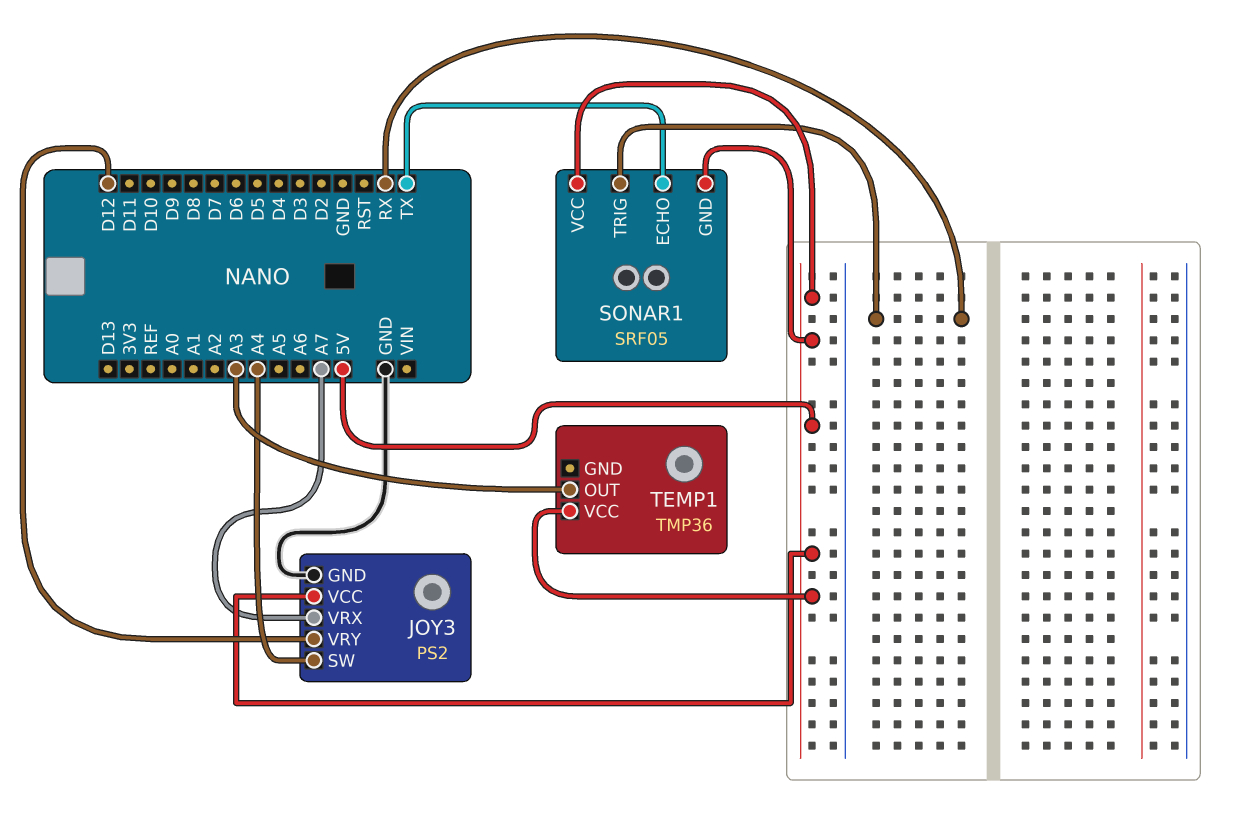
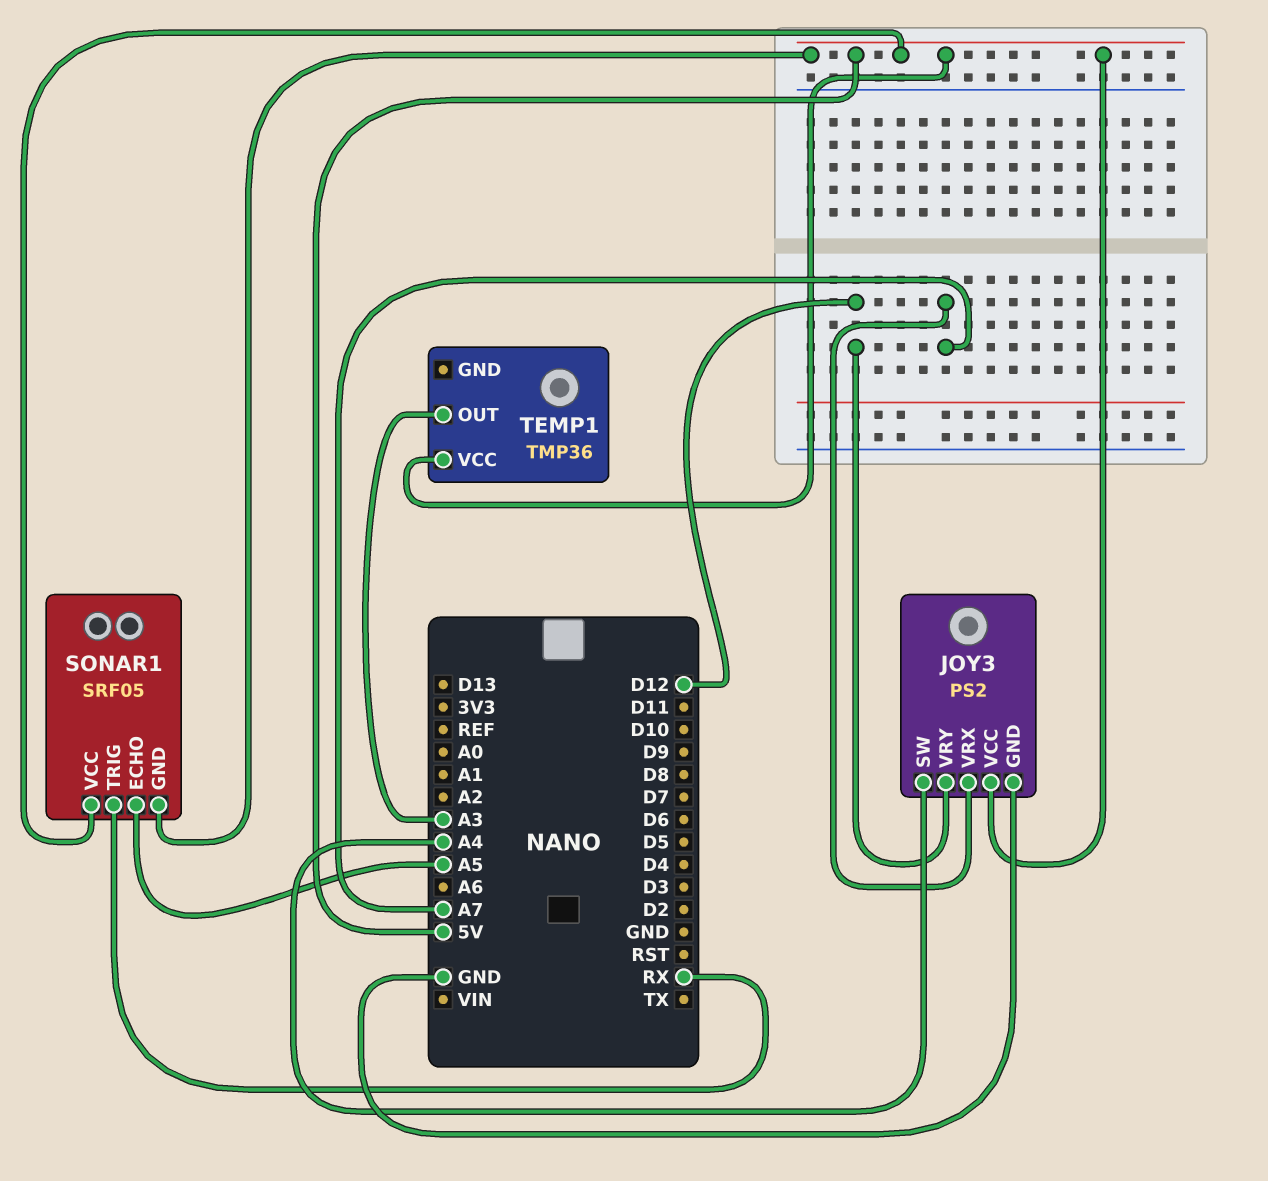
SONAR1 pin ECHO: TX -> A5

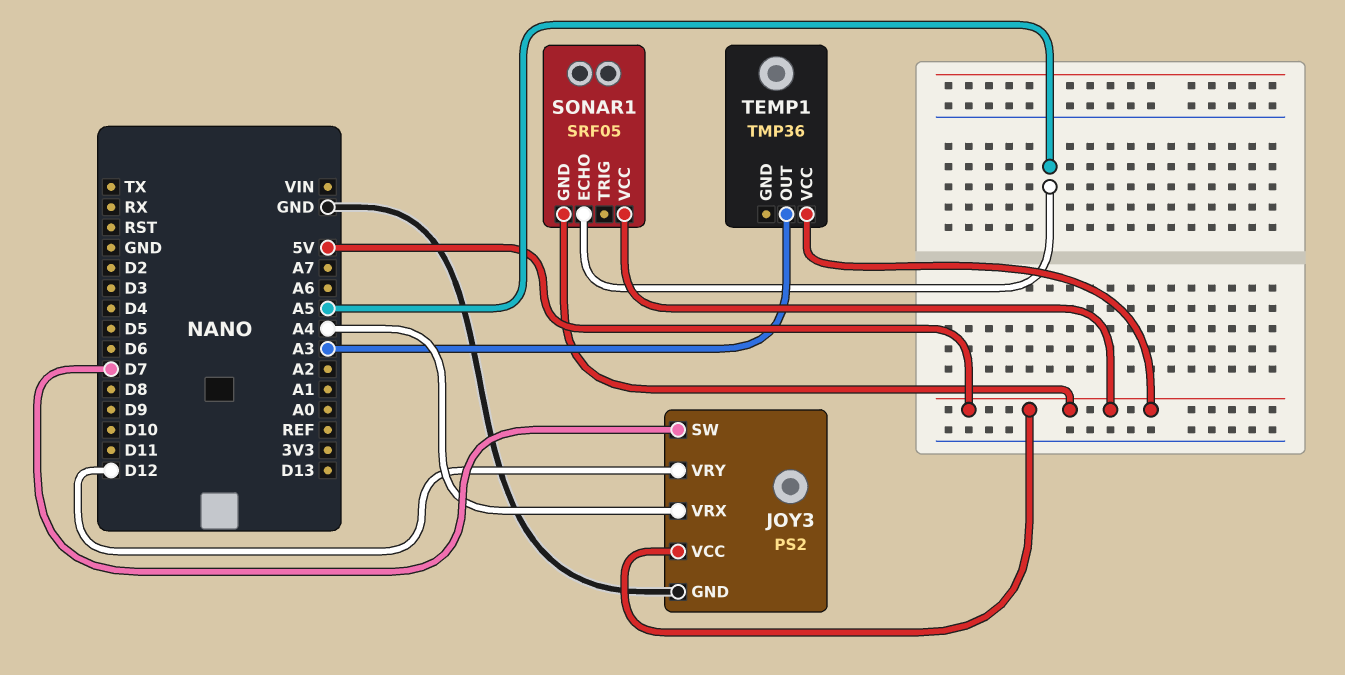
JOY3 pin SW: A4 -> D7
JOY3 pin VRX: A7 -> A4
SONAR1 pin TRIG: RX -> none

